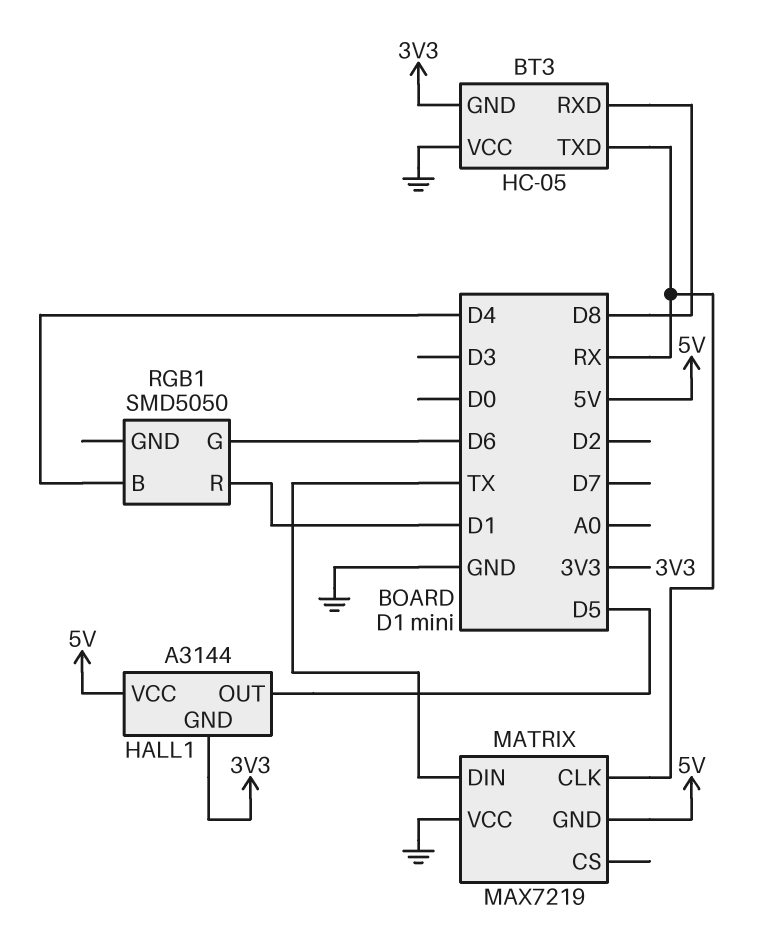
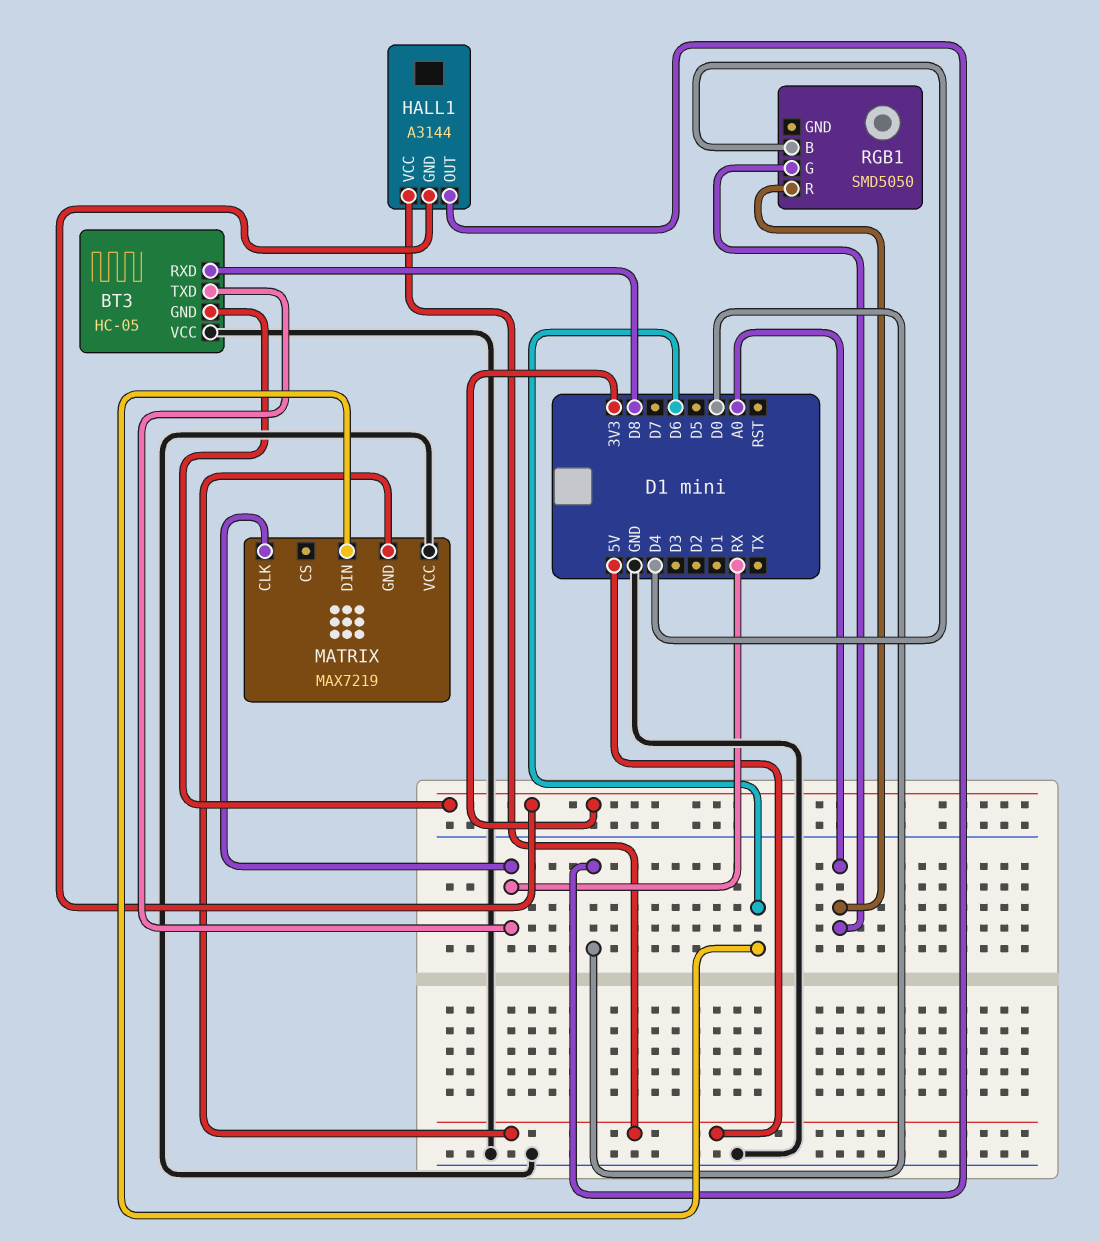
HALL1 pin OUT: D5 -> D0
MATRIX pin DIN: TX -> D6
RGB1 pin G: D6 -> A0
RGB1 pin R: D1 -> A0

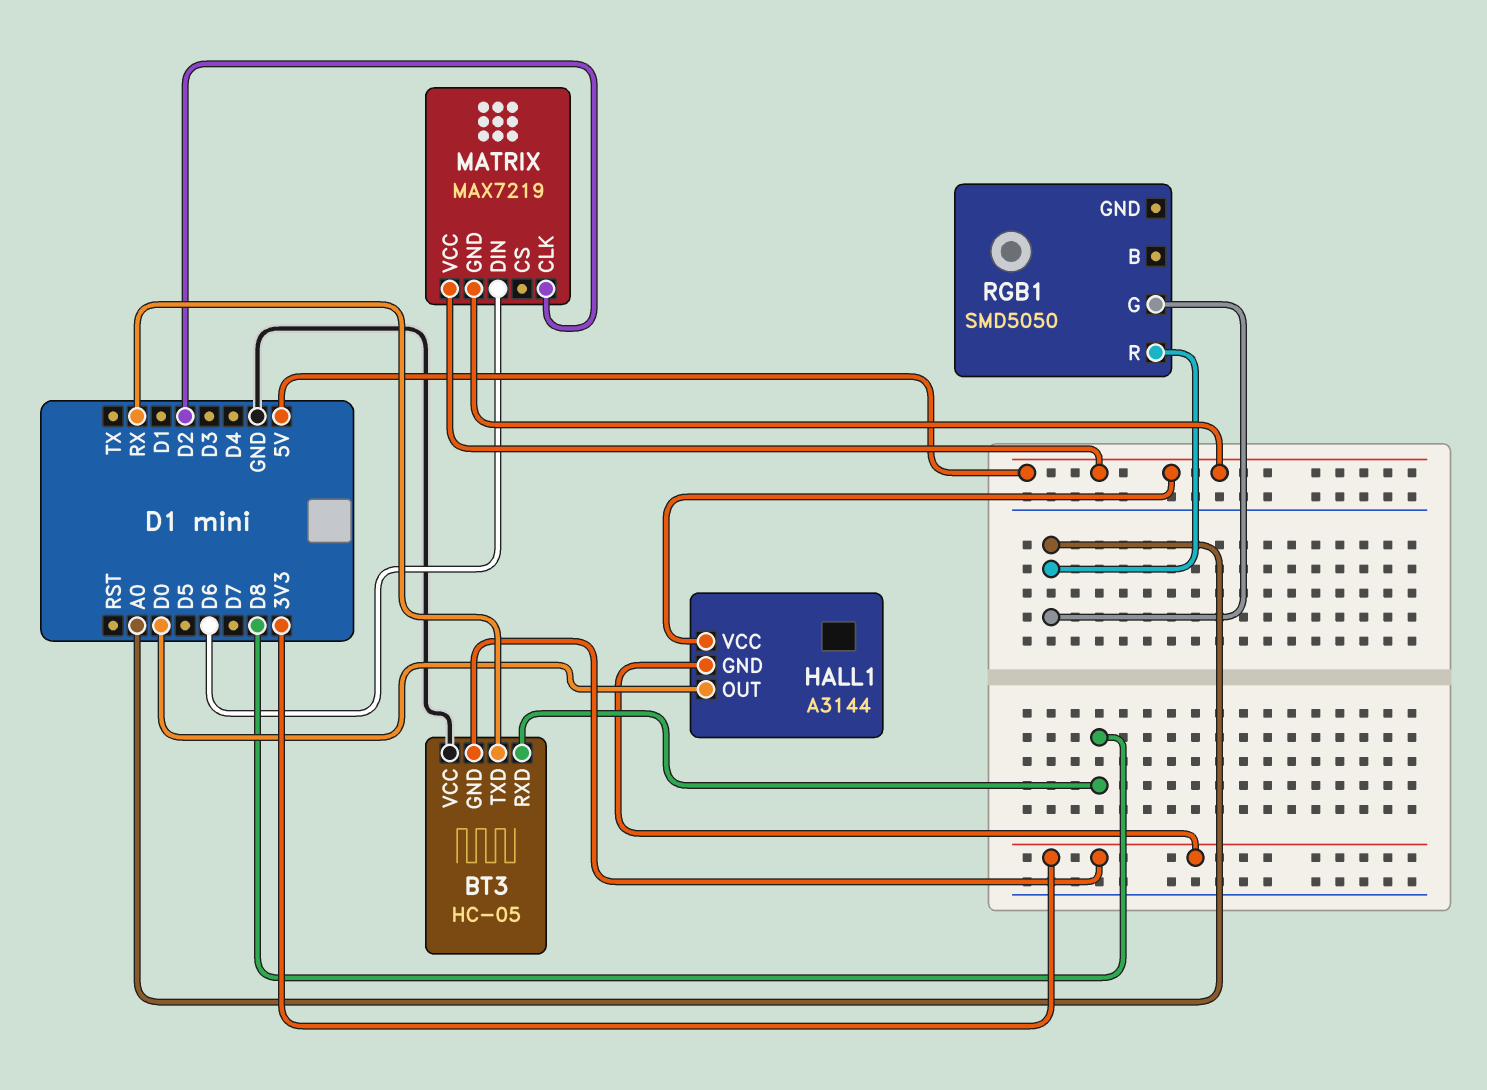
MATRIX pin CLK: RX -> D2
MATRIX pin VCC: GND -> 5V
RGB1 pin B: D4 -> none

